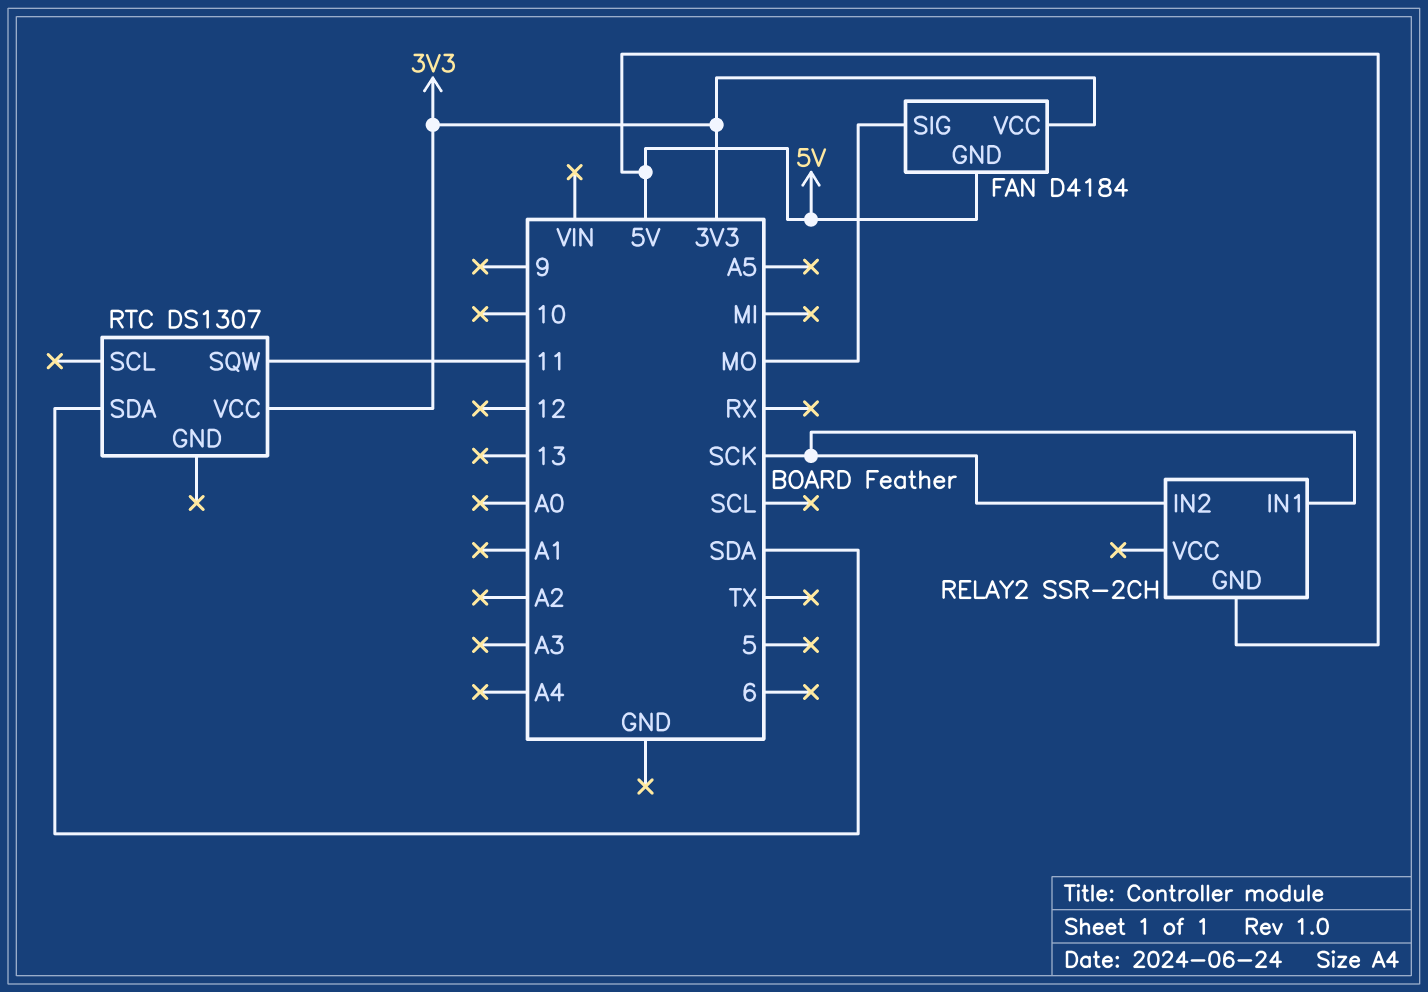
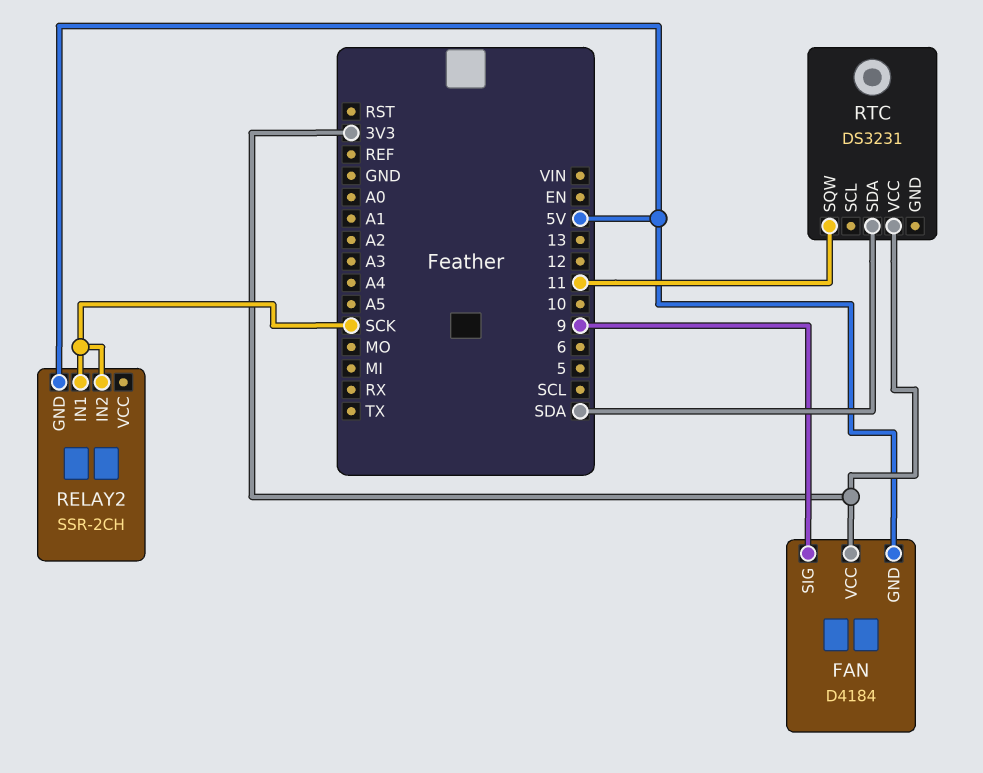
FAN pin SIG: MO -> 9
RTC: DS1307 -> DS3231

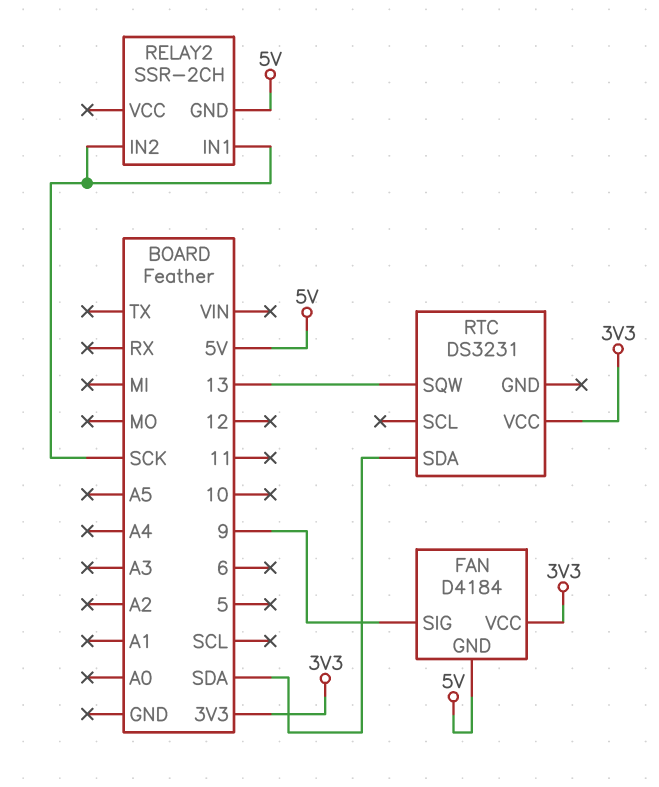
RTC pin SQW: 11 -> 13

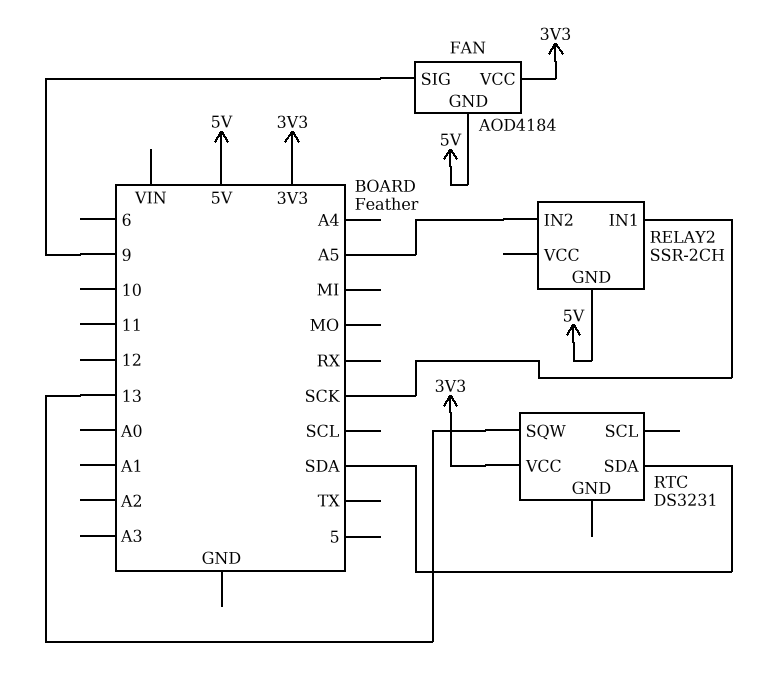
FAN: D4184 -> AOD4184
RELAY2 pin IN2: SCK -> A5

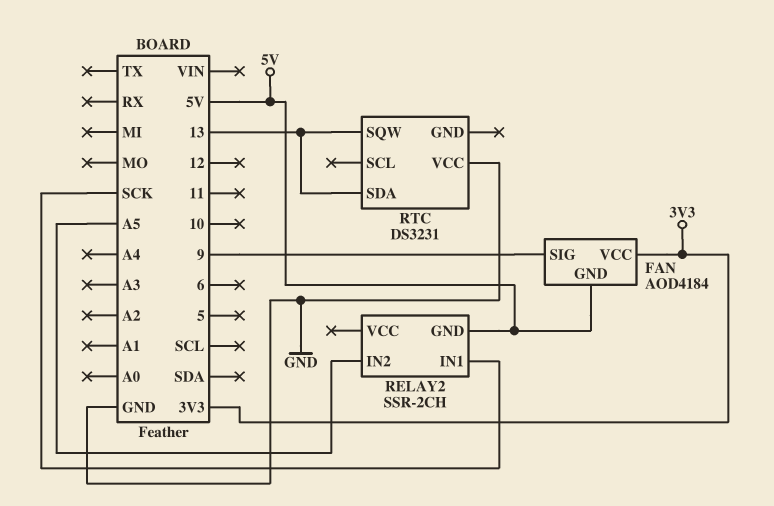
RTC pin SDA: SDA -> 13
RTC pin VCC: 3V3 -> GND

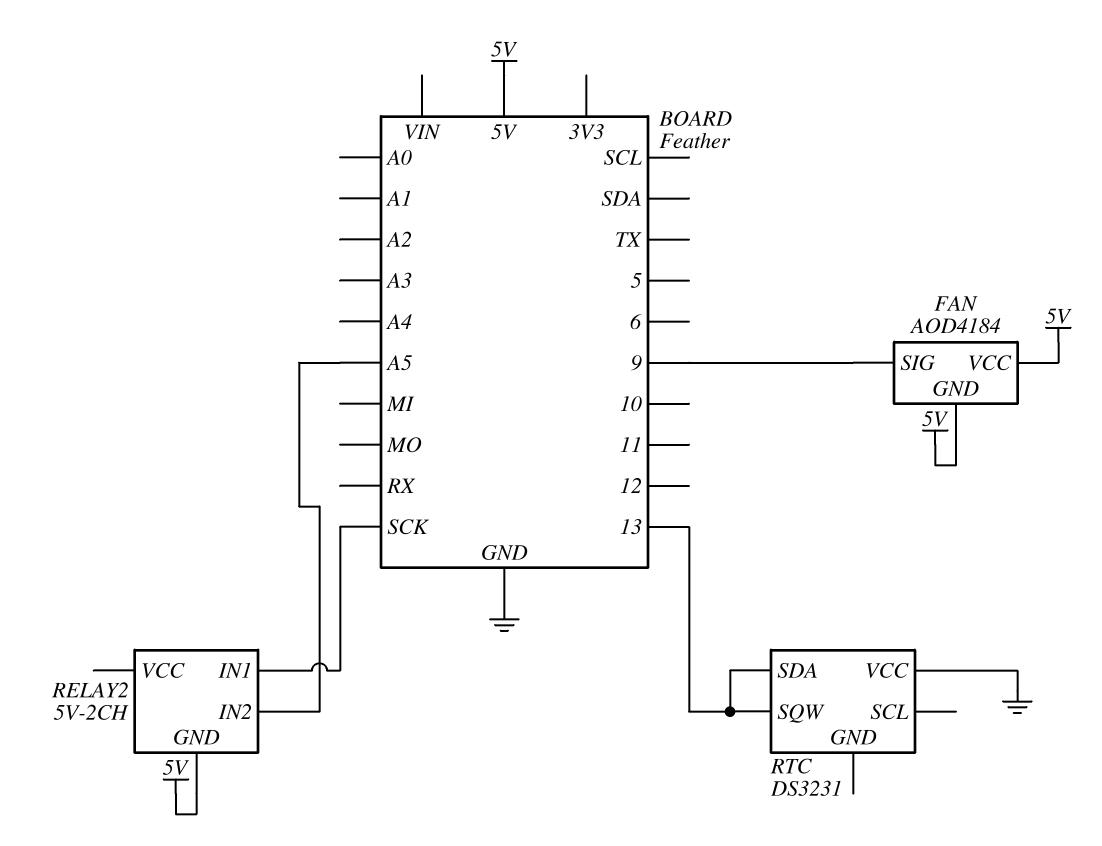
FAN pin VCC: 3V3 -> 5V
RELAY2: SSR-2CH -> 5V-2CH

